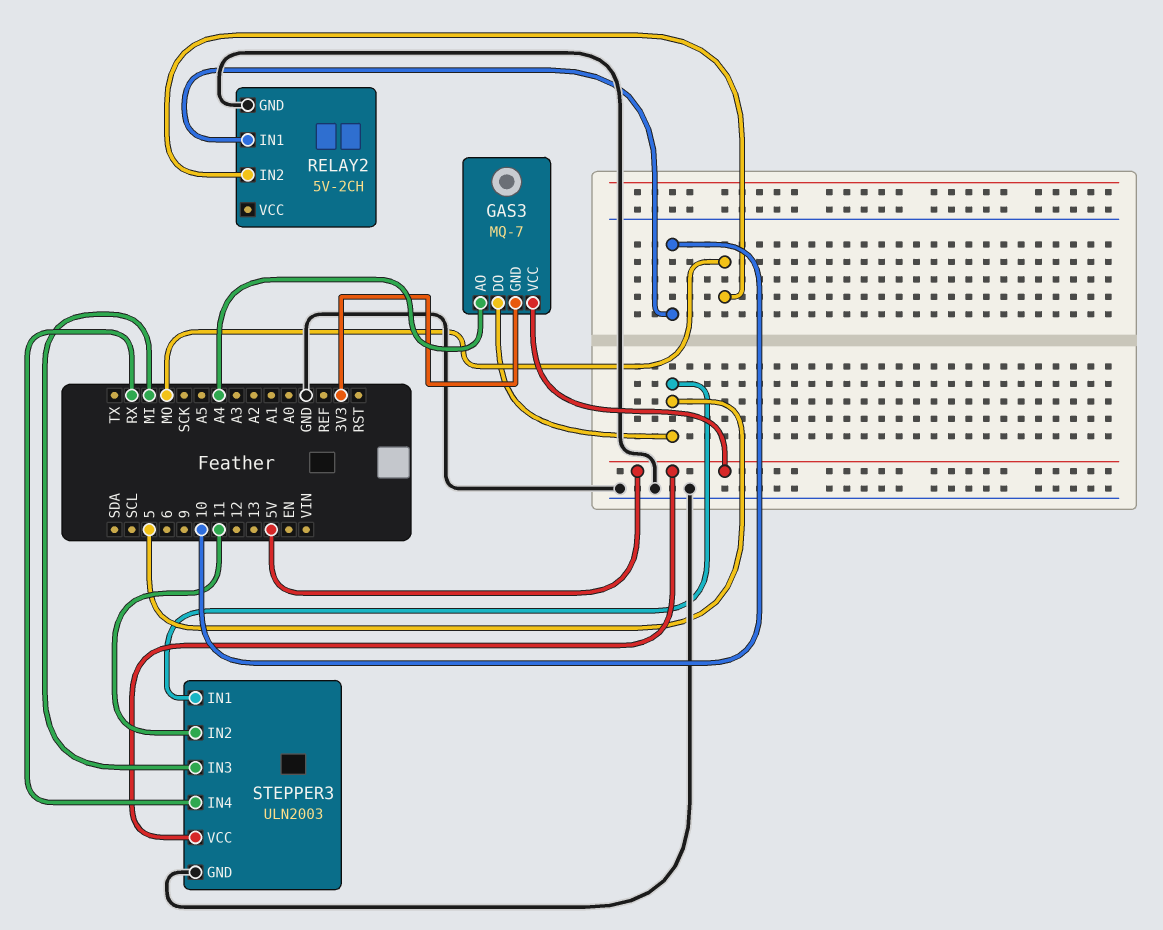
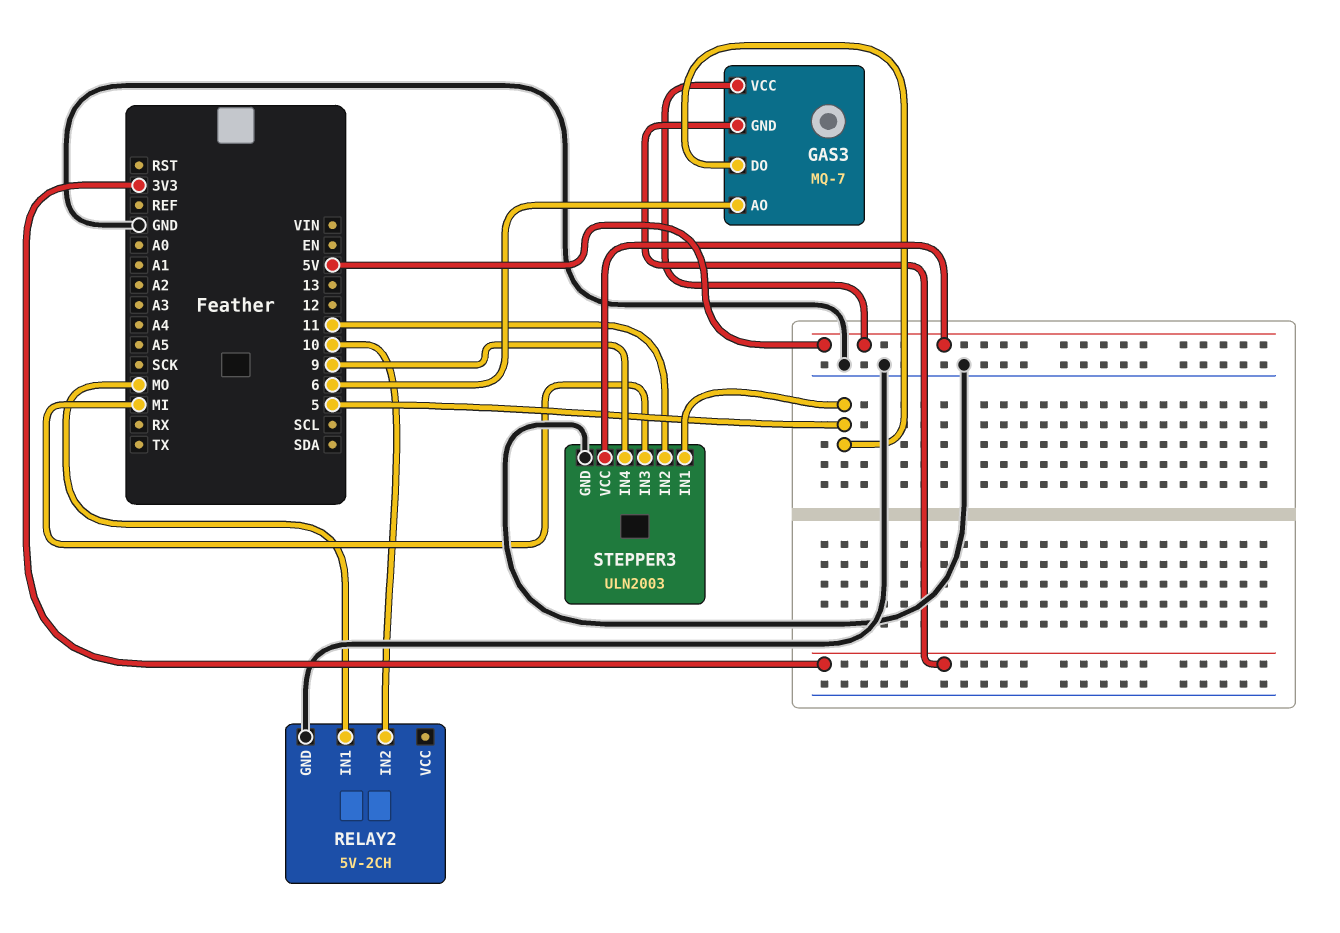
GAS3 pin AO: A4 -> 6
RELAY2 pin IN1: 10 -> MO
RELAY2 pin IN2: MO -> 10
STEPPER3 pin IN4: RX -> 9

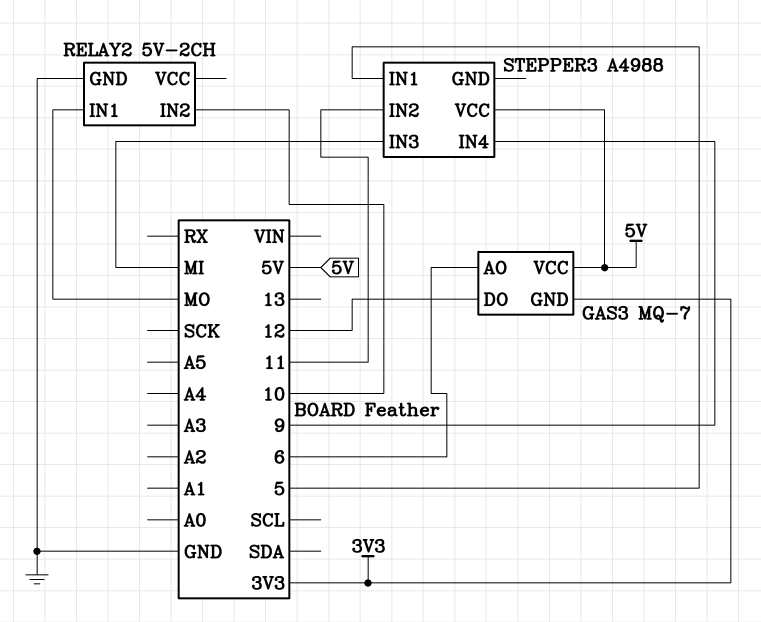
GAS3 pin DO: 5 -> 12
STEPPER3: ULN2003 -> A4988
STEPPER3 pin GND: GND -> none

